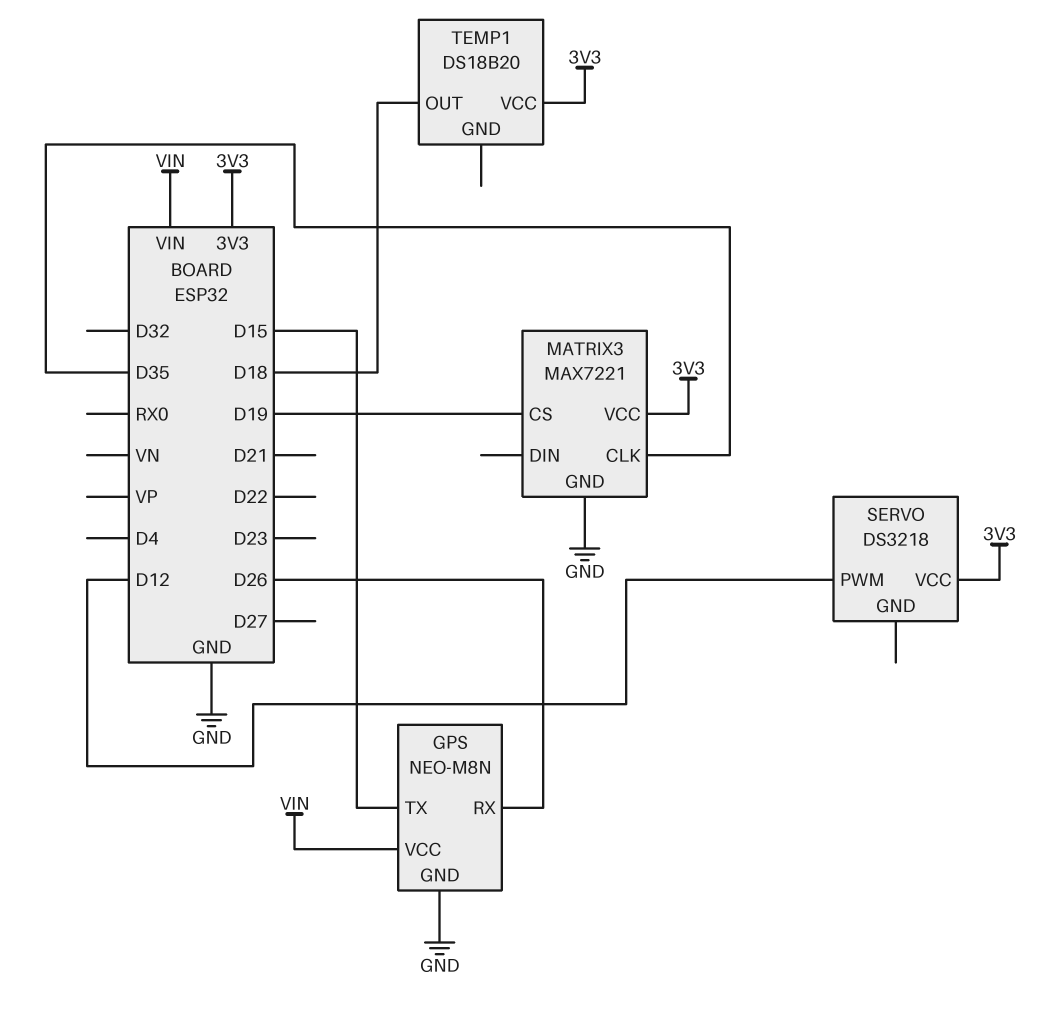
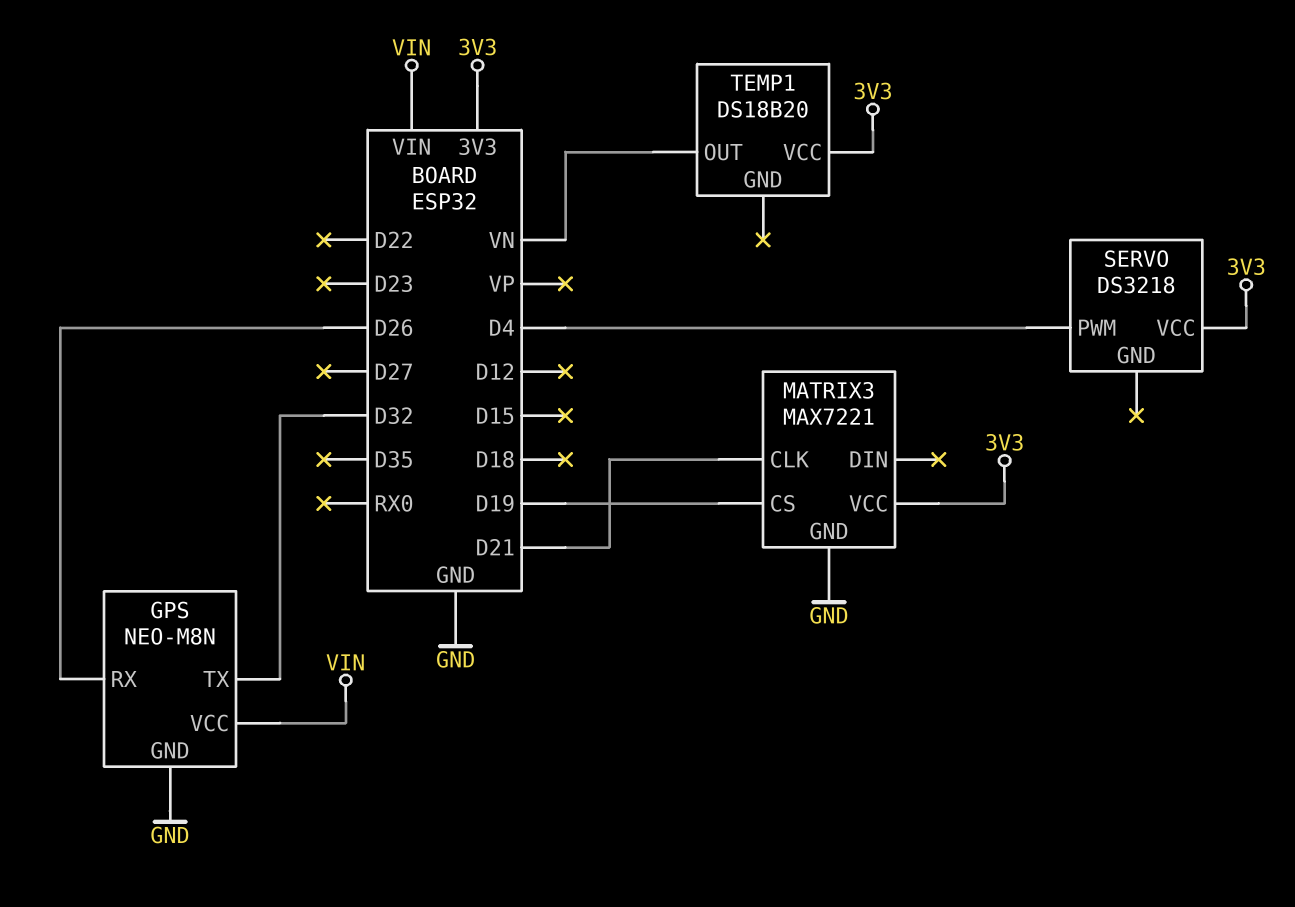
GPS pin TX: D15 -> D32
MATRIX3 pin CLK: D35 -> D21
SERVO pin PWM: D12 -> D4
TEMP1 pin OUT: D18 -> VN

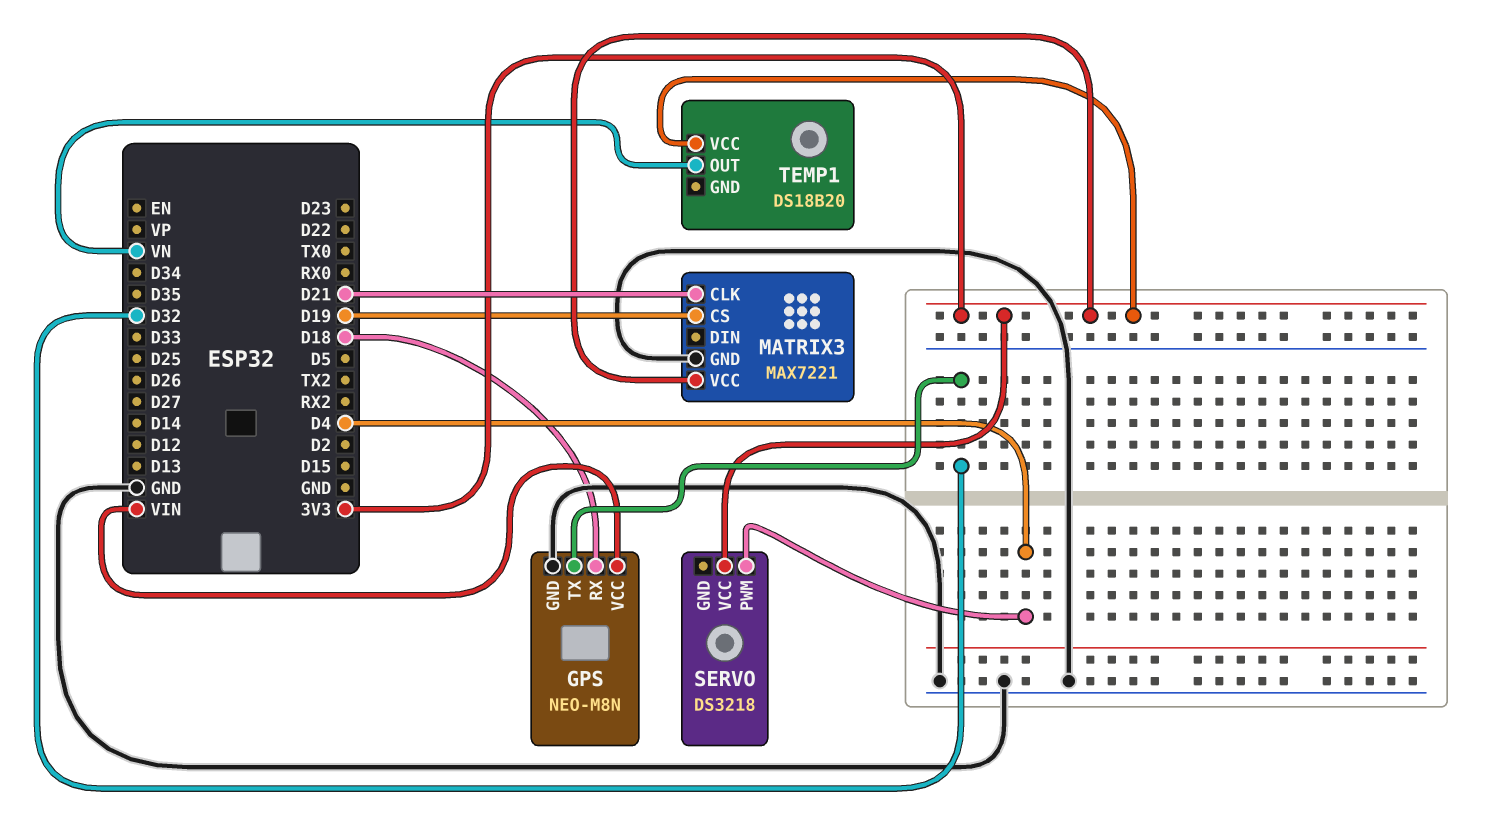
GPS pin RX: D26 -> D18

